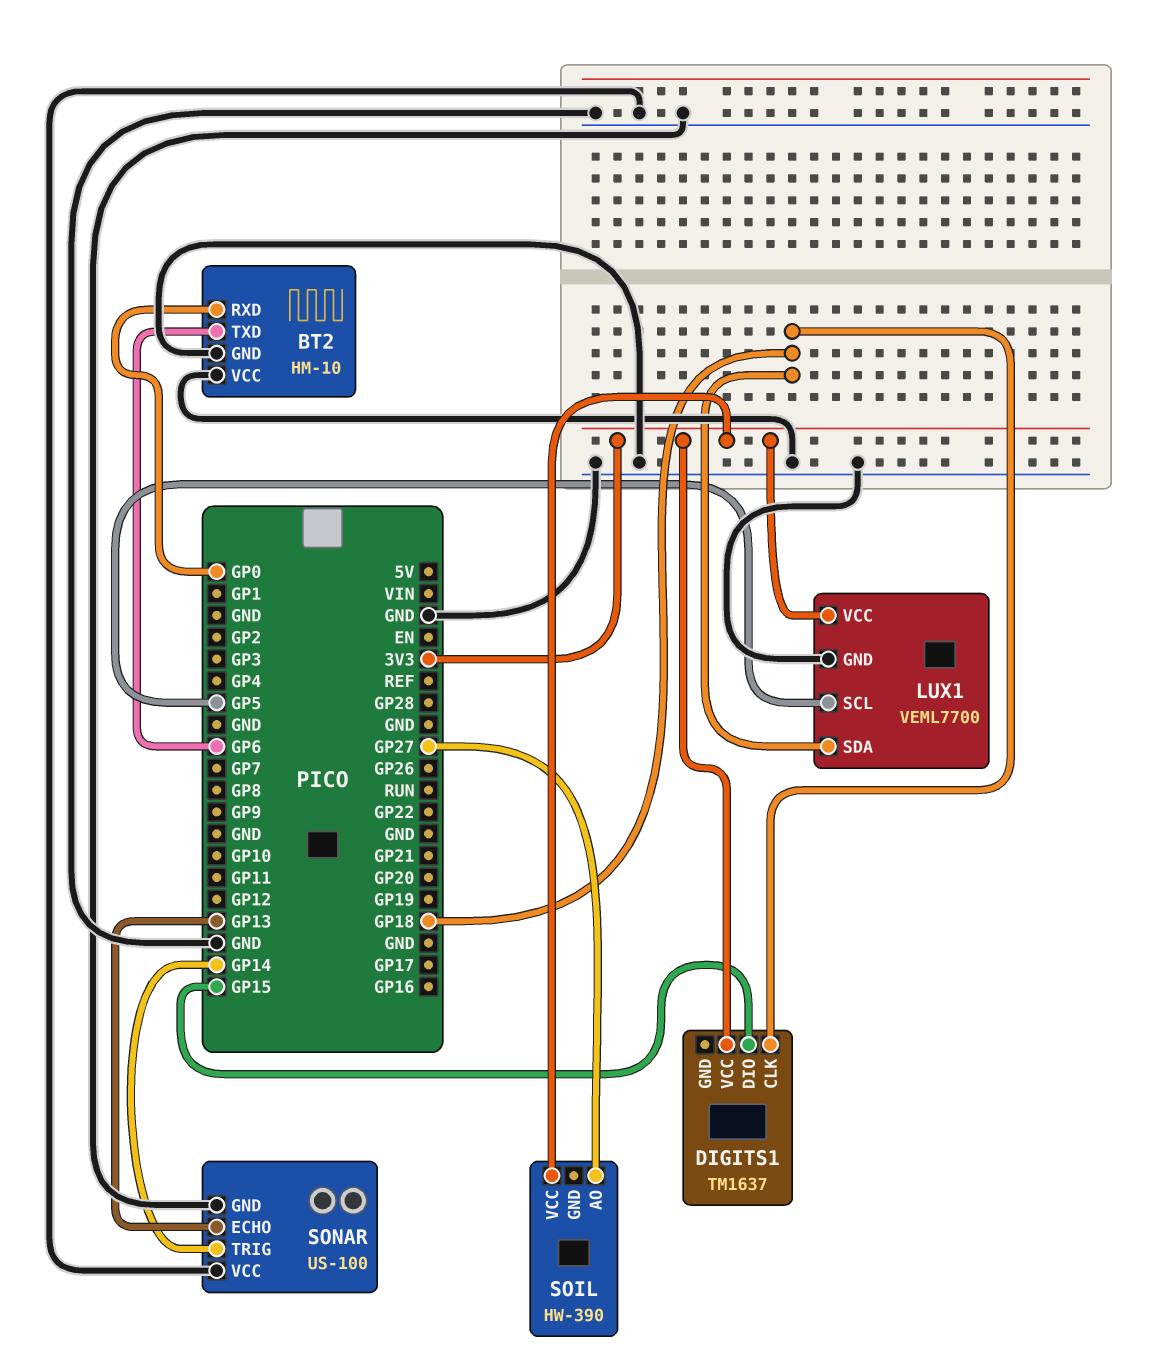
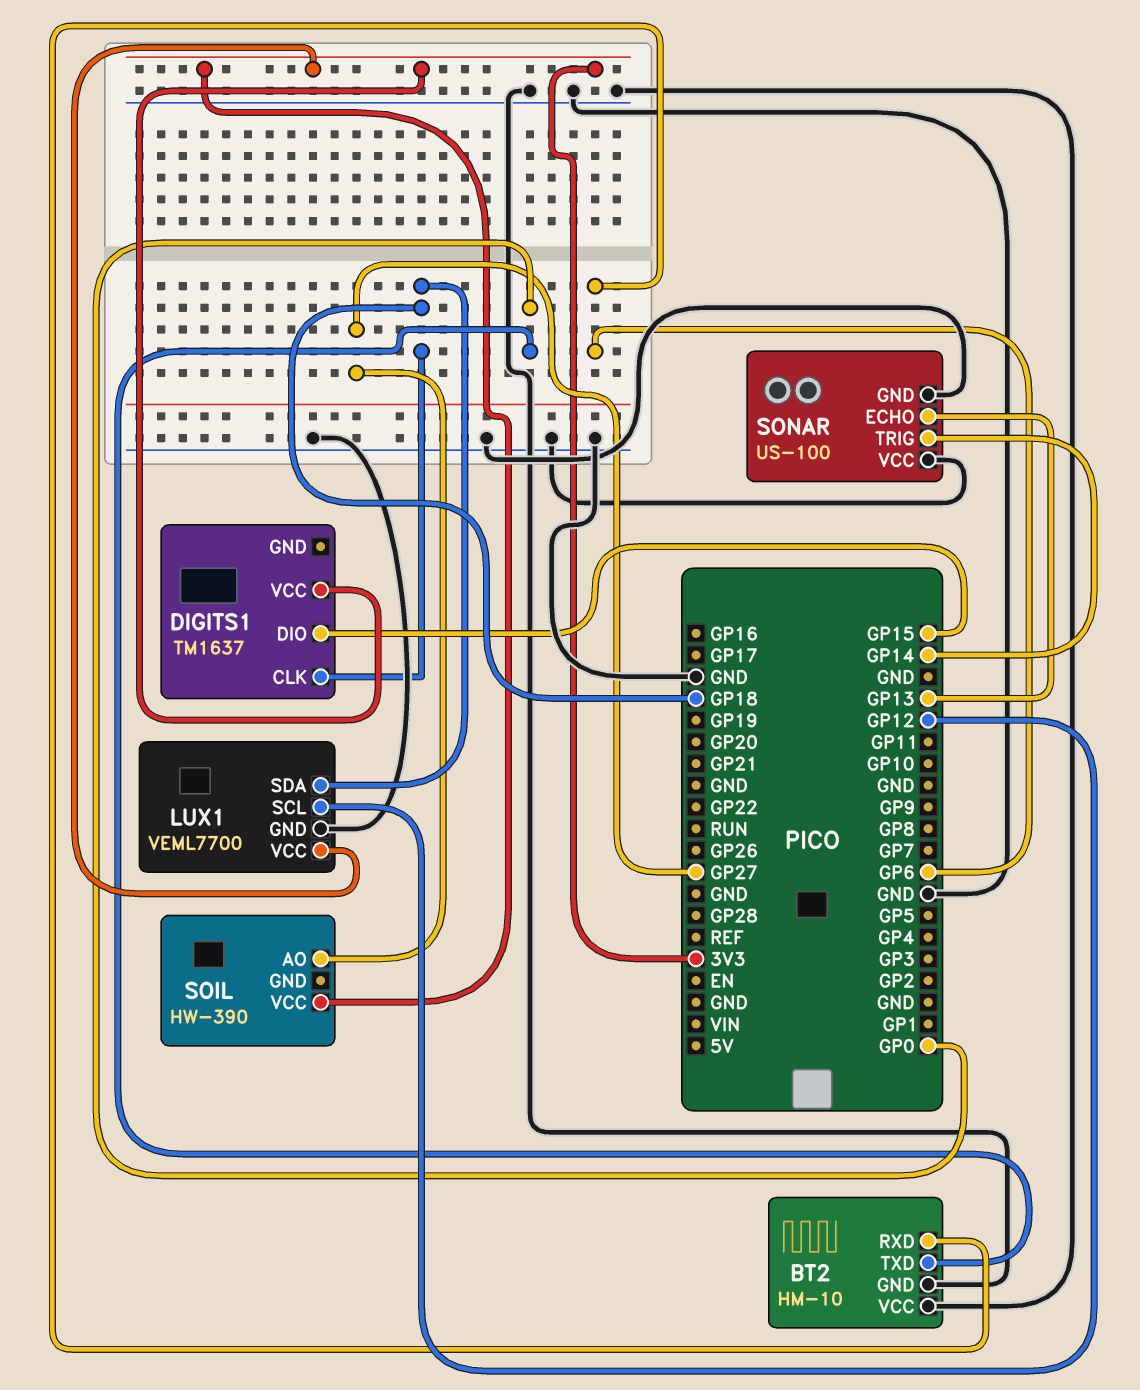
BT2 pin RXD: GP0 -> GP6
BT2 pin TXD: GP6 -> GP0
LUX1 pin SCL: GP5 -> GP12

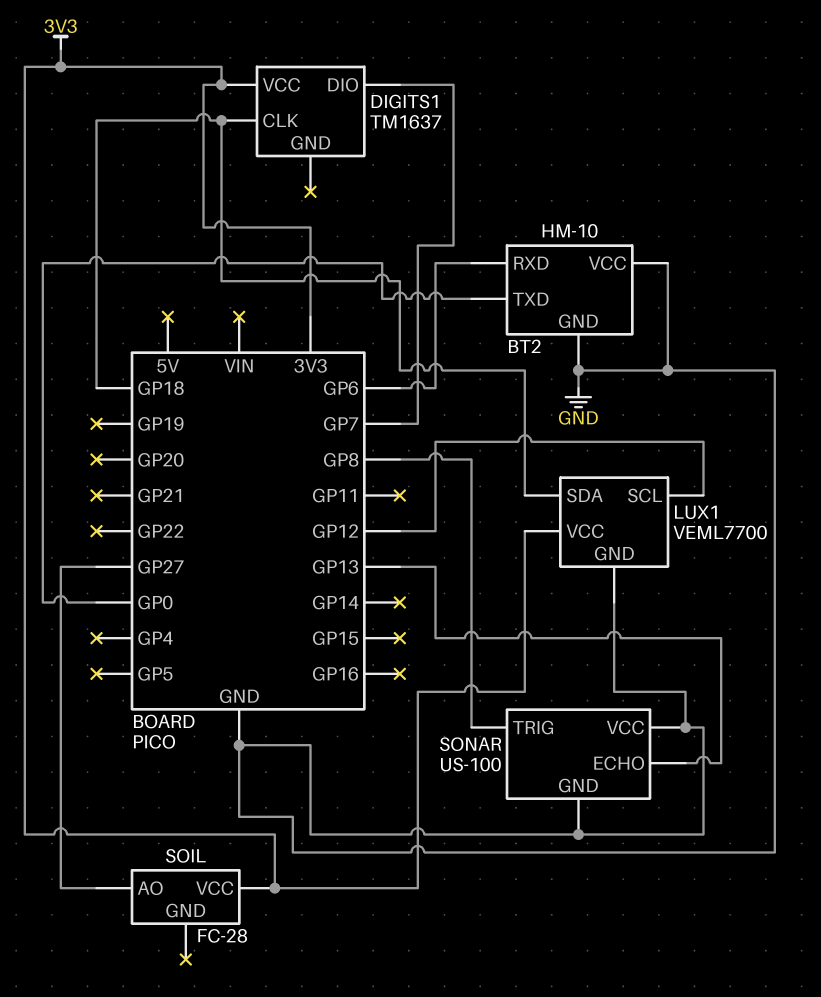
DIGITS1 pin DIO: GP15 -> GP7
SOIL: HW-390 -> FC-28
SONAR pin TRIG: GP14 -> GP8

